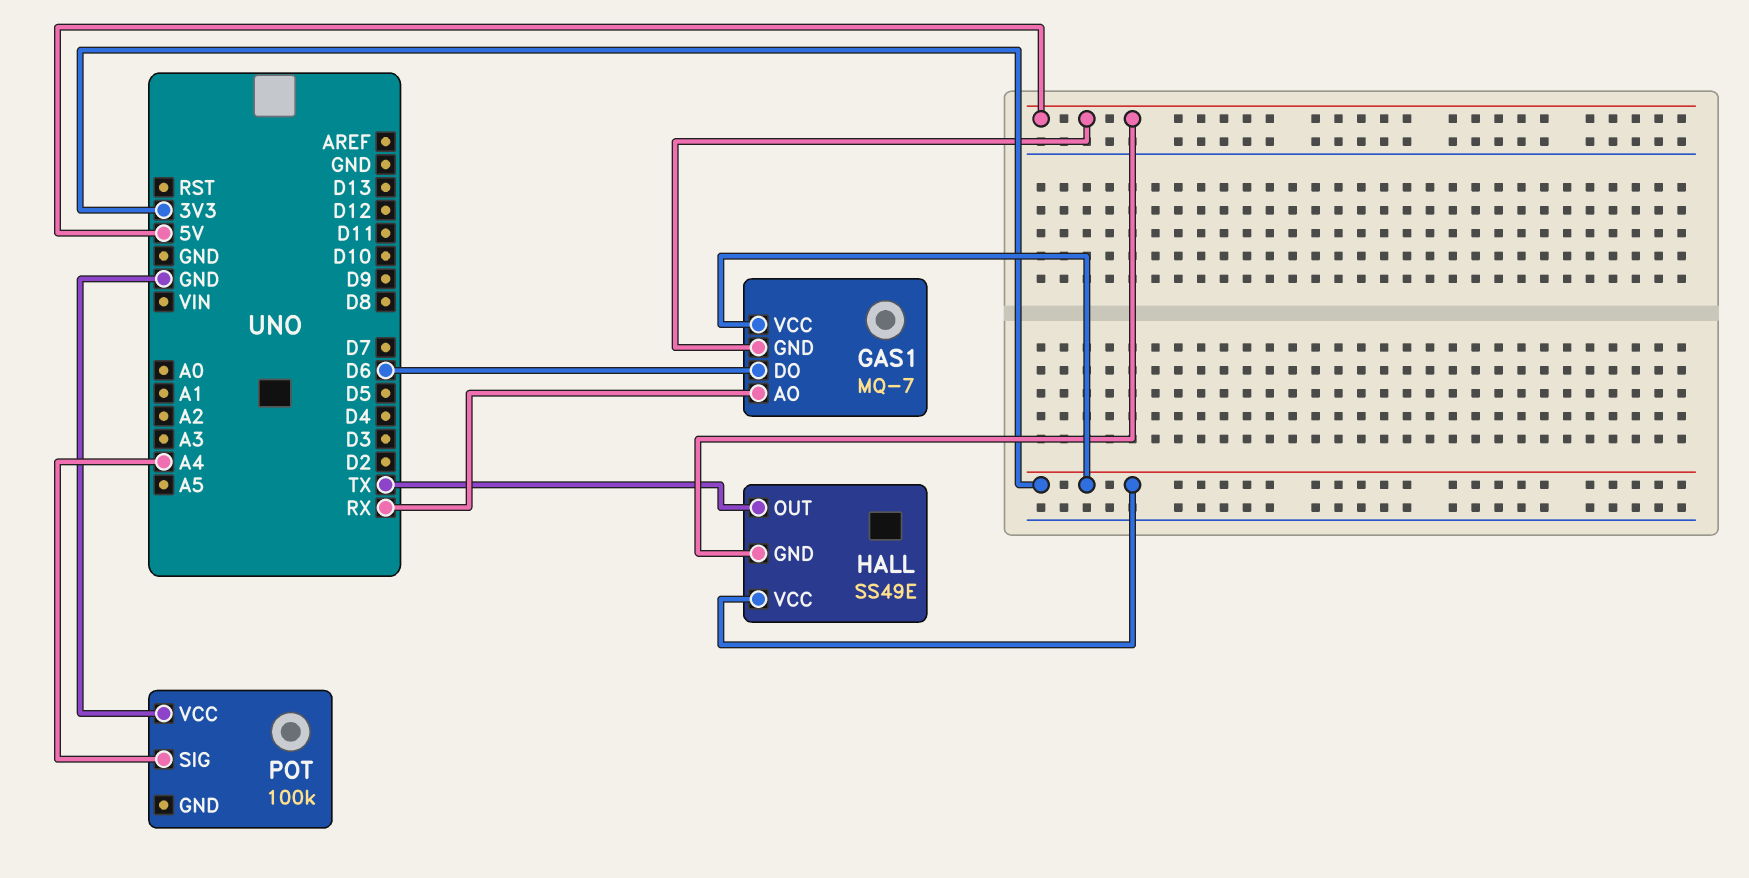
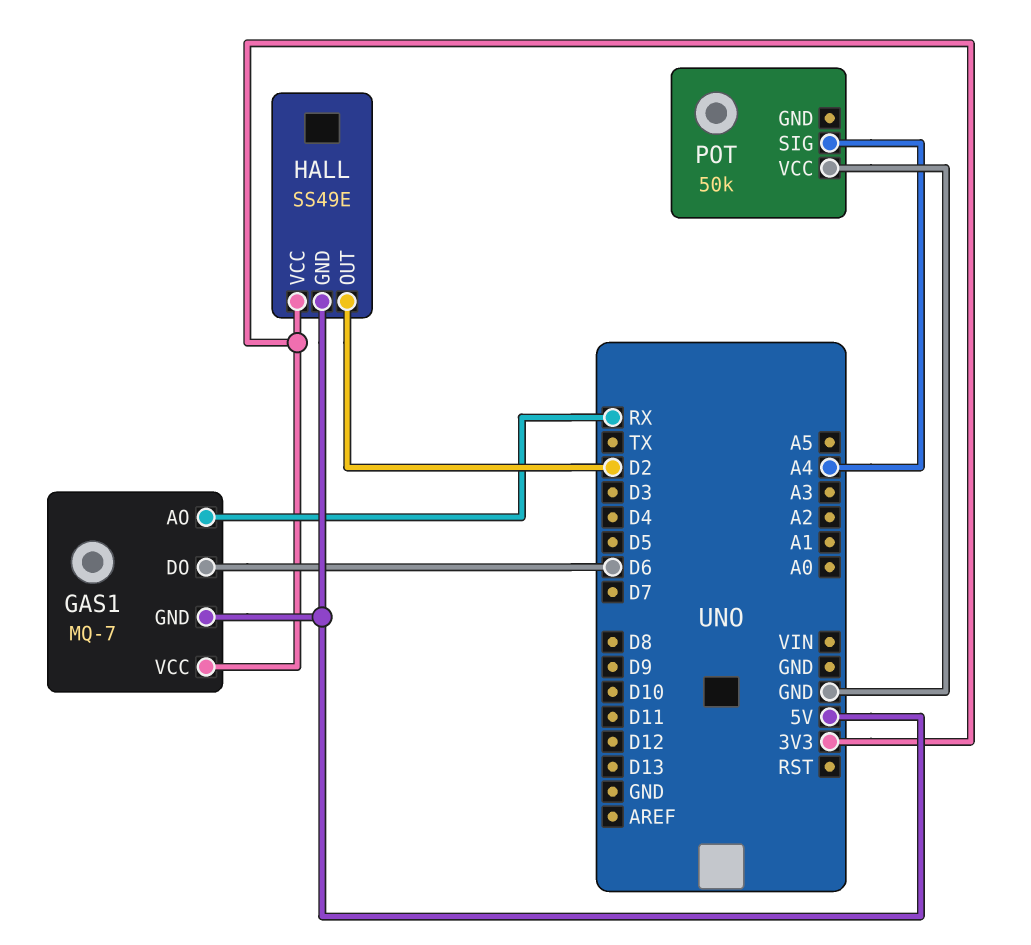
HALL pin OUT: TX -> D2
POT: 100k -> 50k

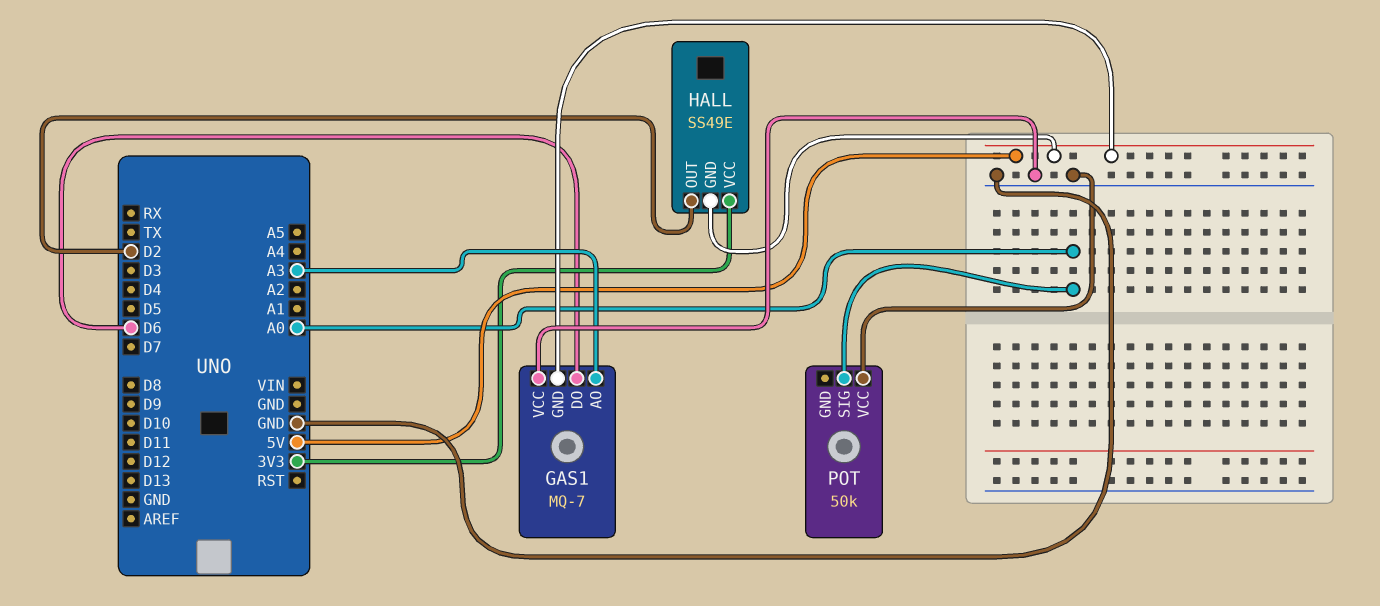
GAS1 pin AO: RX -> A3
GAS1 pin VCC: 3V3 -> GND
POT pin SIG: A4 -> A0

